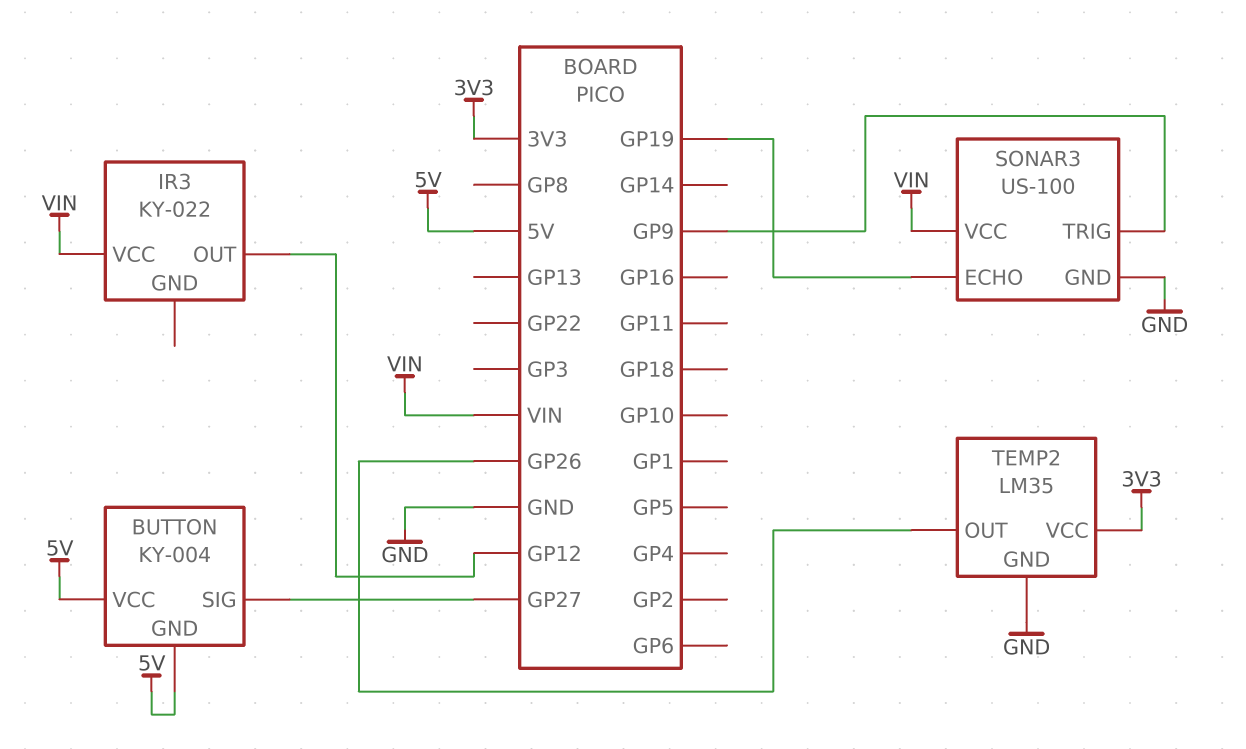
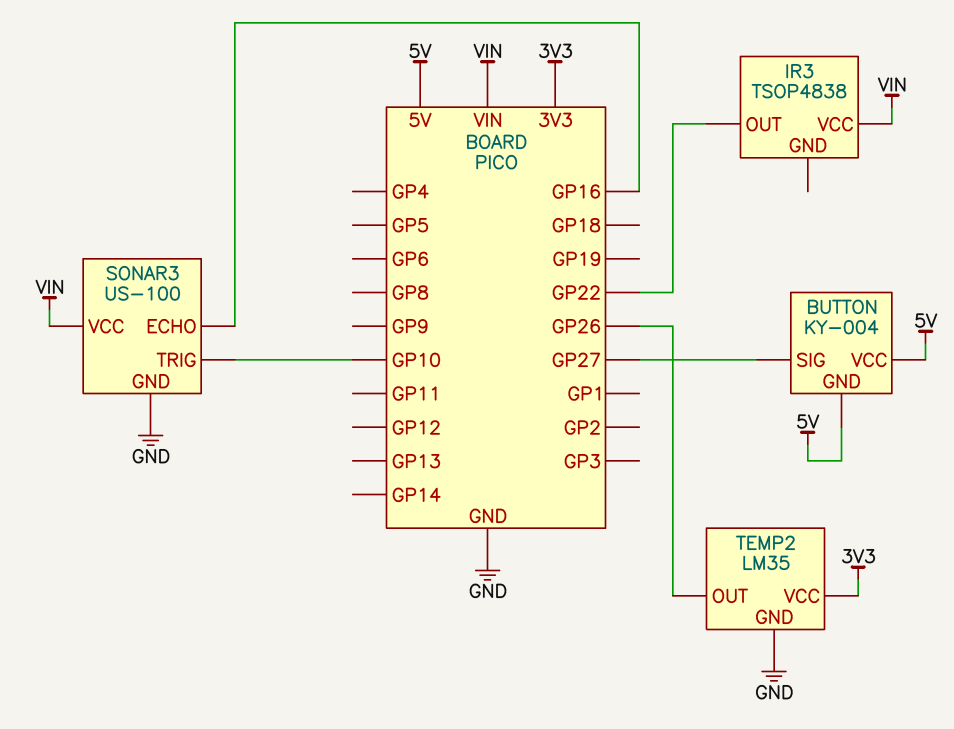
IR3: KY-022 -> TSOP4838
IR3 pin OUT: GP12 -> GP22
SONAR3 pin ECHO: GP19 -> GP16
SONAR3 pin TRIG: GP9 -> GP10

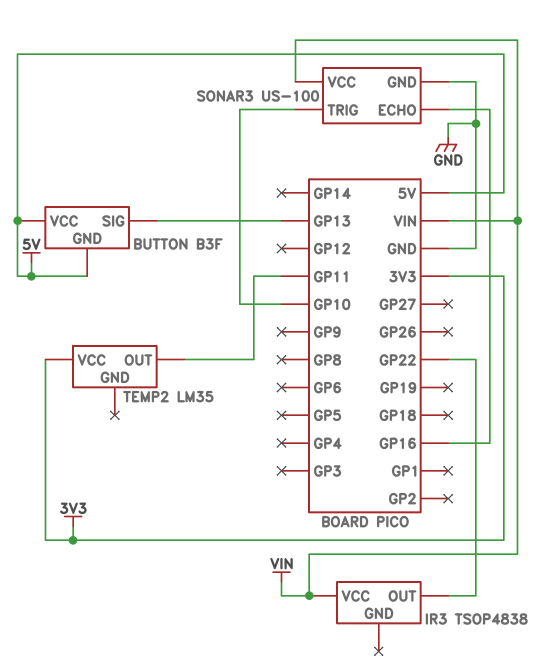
BUTTON: KY-004 -> B3F
BUTTON pin SIG: GP27 -> GP13
TEMP2 pin GND: GND -> none
TEMP2 pin OUT: GP26 -> GP11

